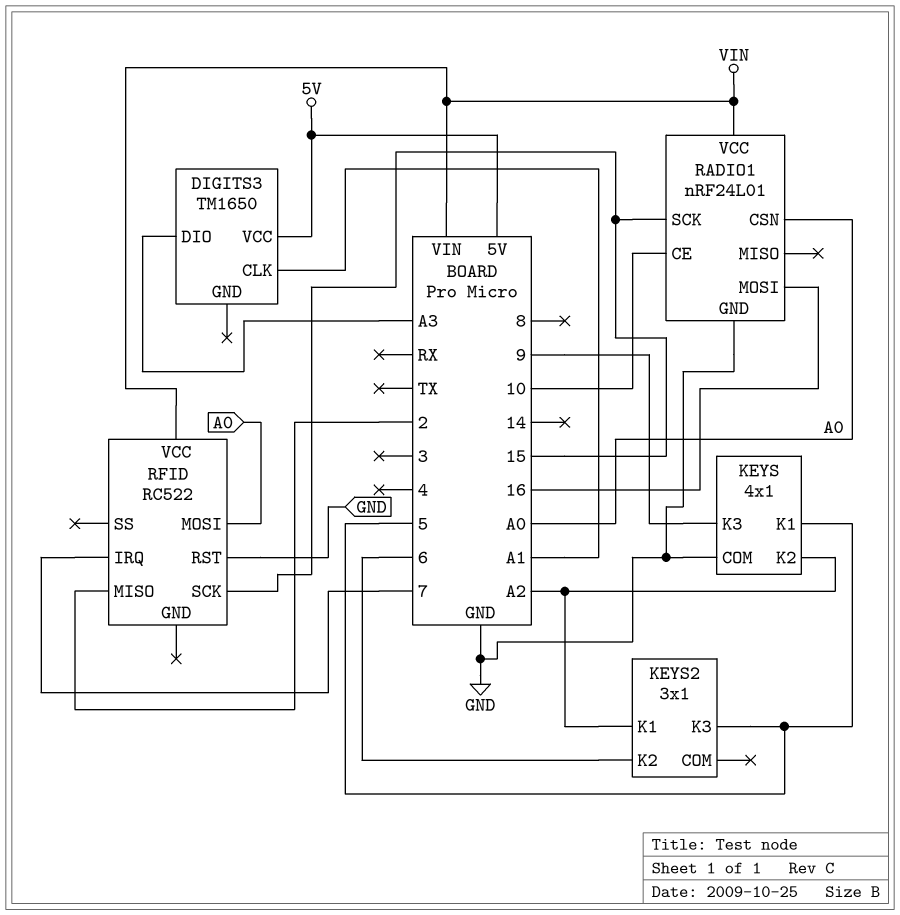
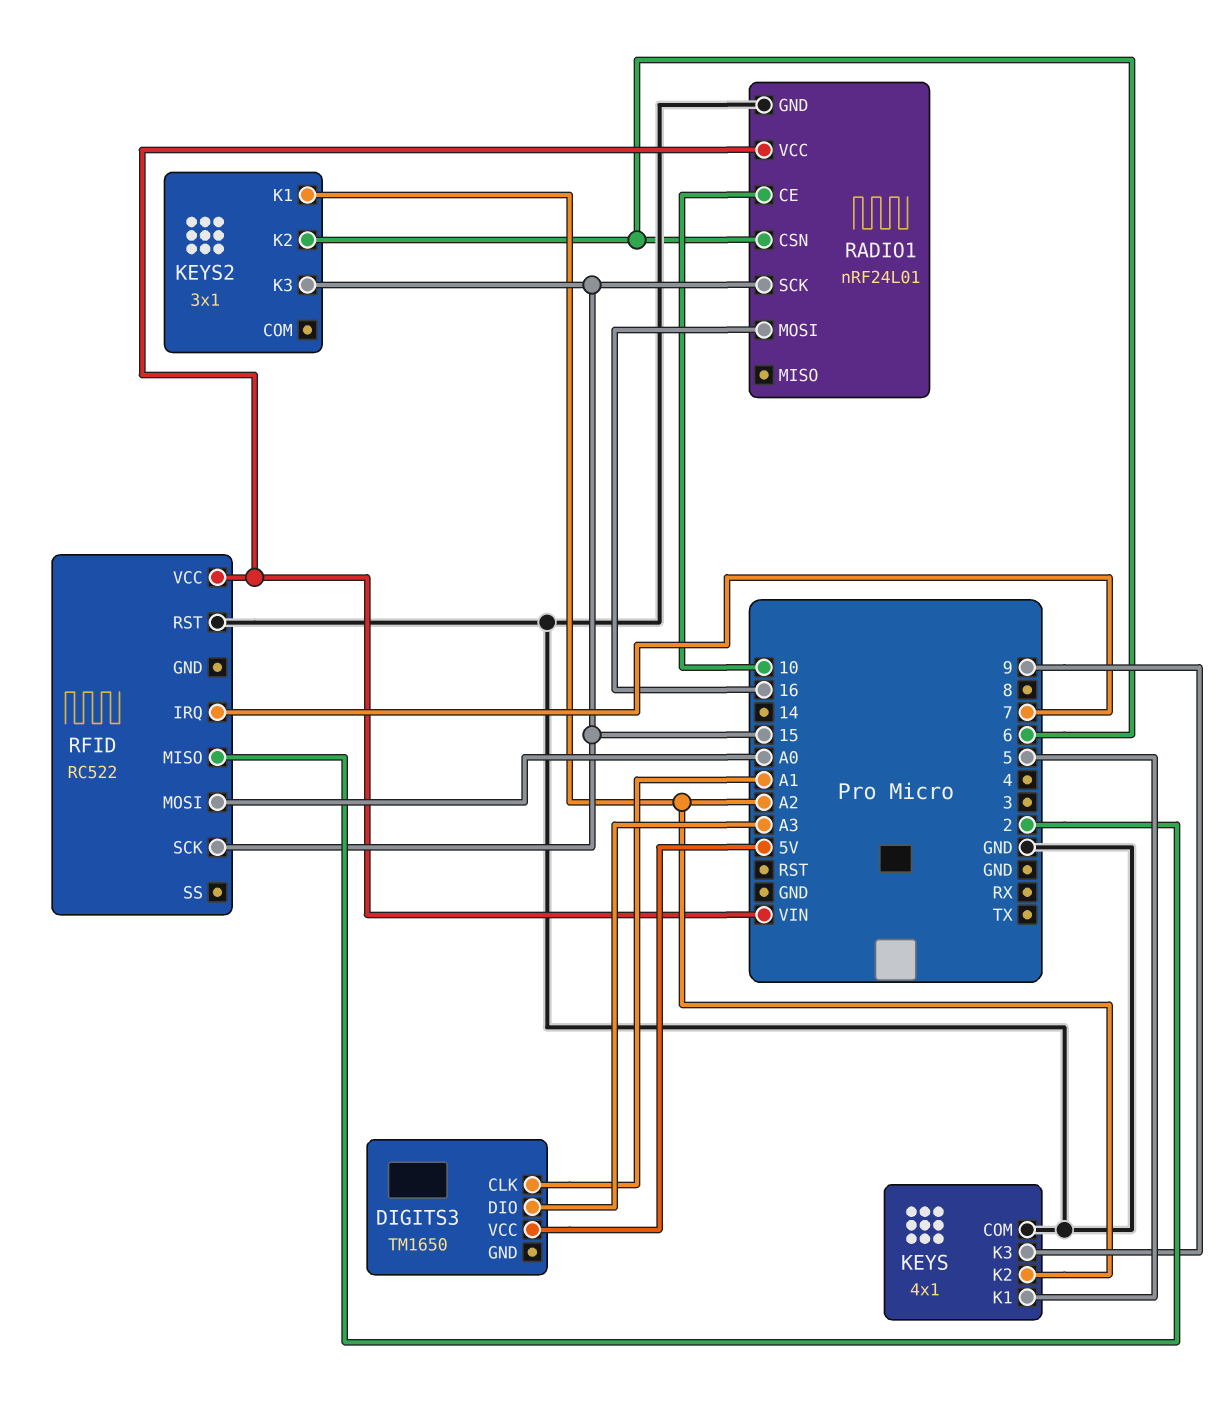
KEYS2 pin K3: 5 -> 15
RADIO1 pin CSN: A0 -> 6

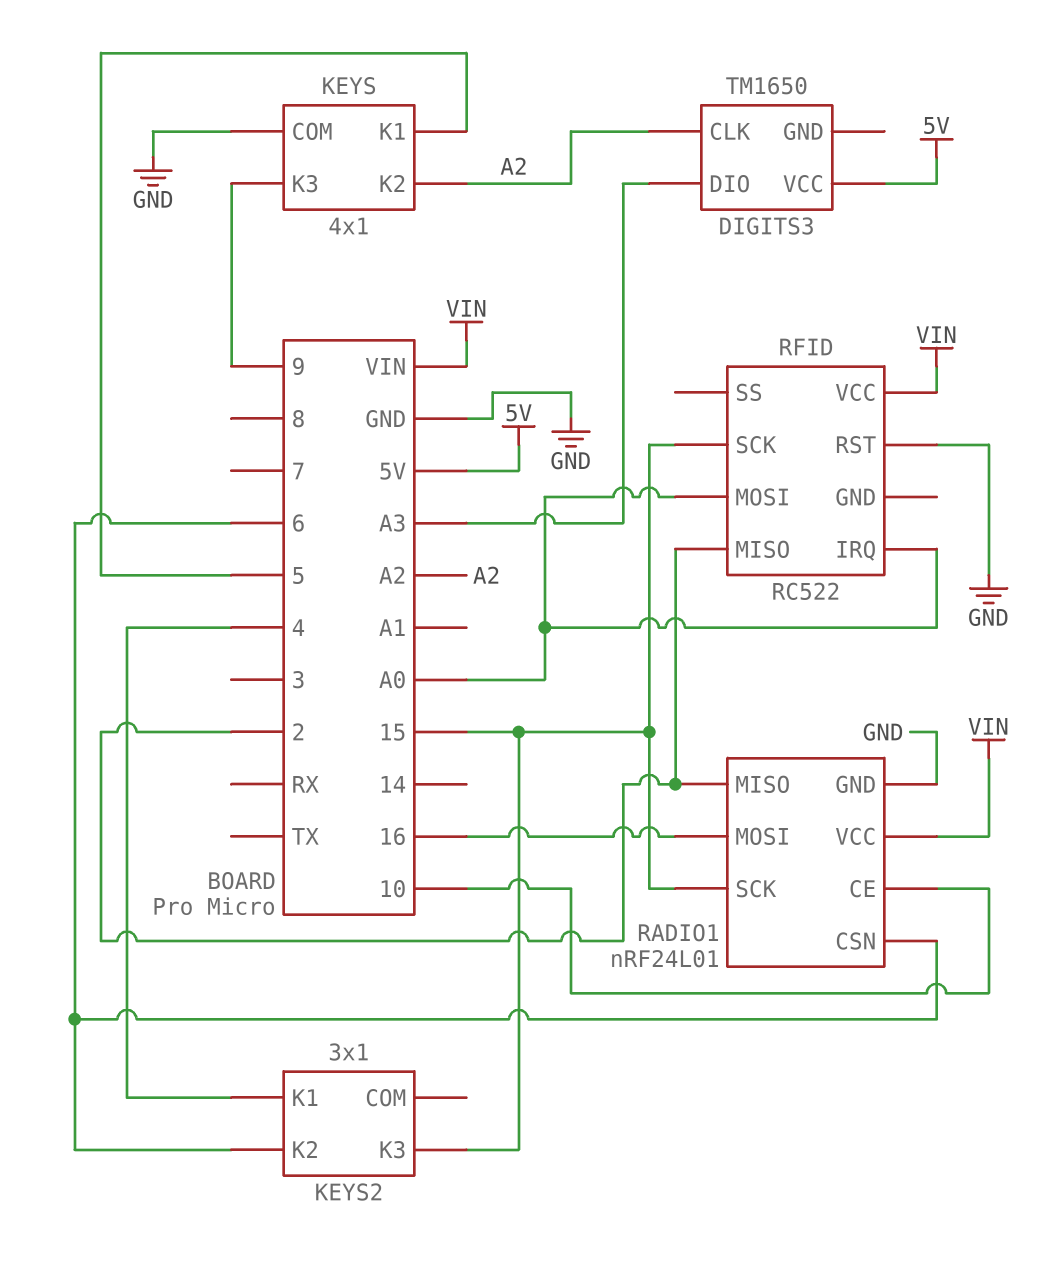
DIGITS3 pin CLK: A1 -> A2
KEYS2 pin K1: A2 -> 4
RADIO1 pin MISO: none -> 2
RFID pin IRQ: 7 -> A0

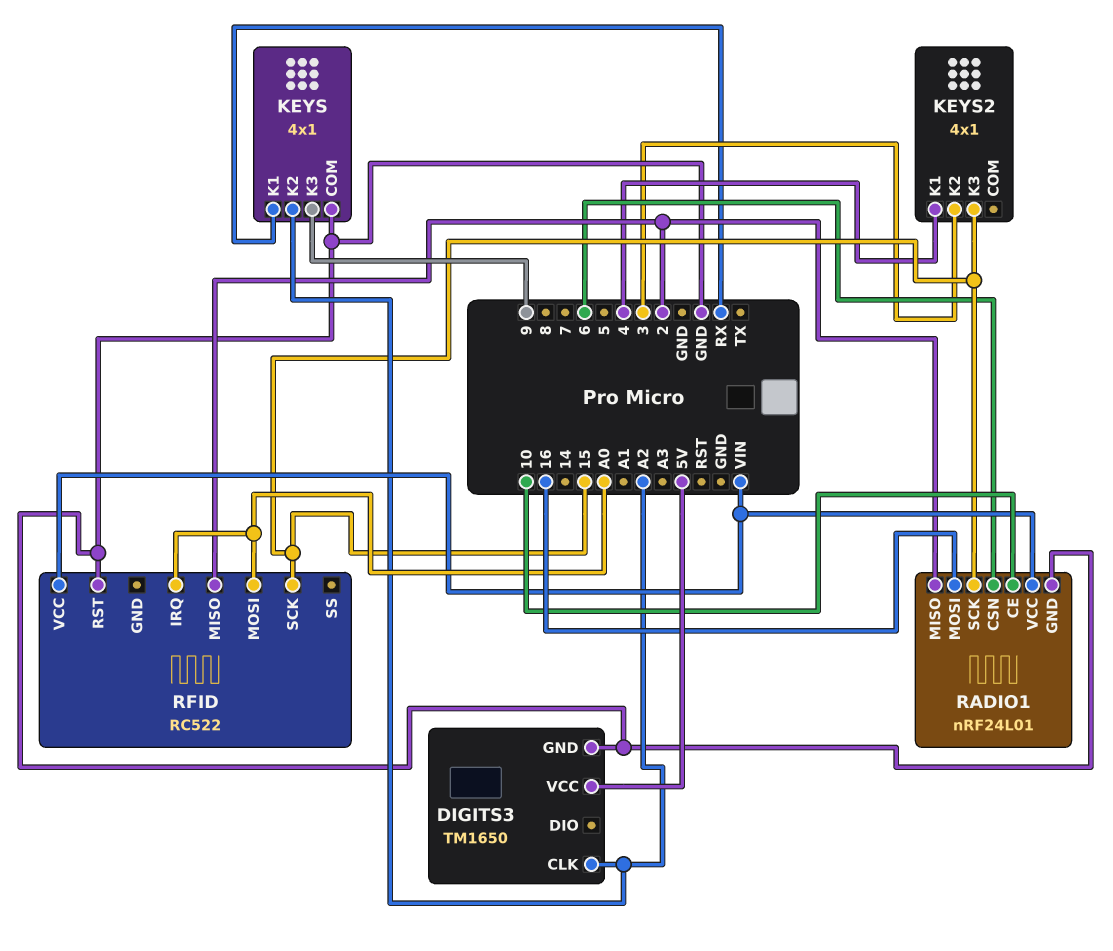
DIGITS3 pin DIO: A3 -> none
DIGITS3 pin GND: none -> GND
KEYS pin K1: 5 -> RX
KEYS2: 3x1 -> 4x1
KEYS2 pin K2: 6 -> 3

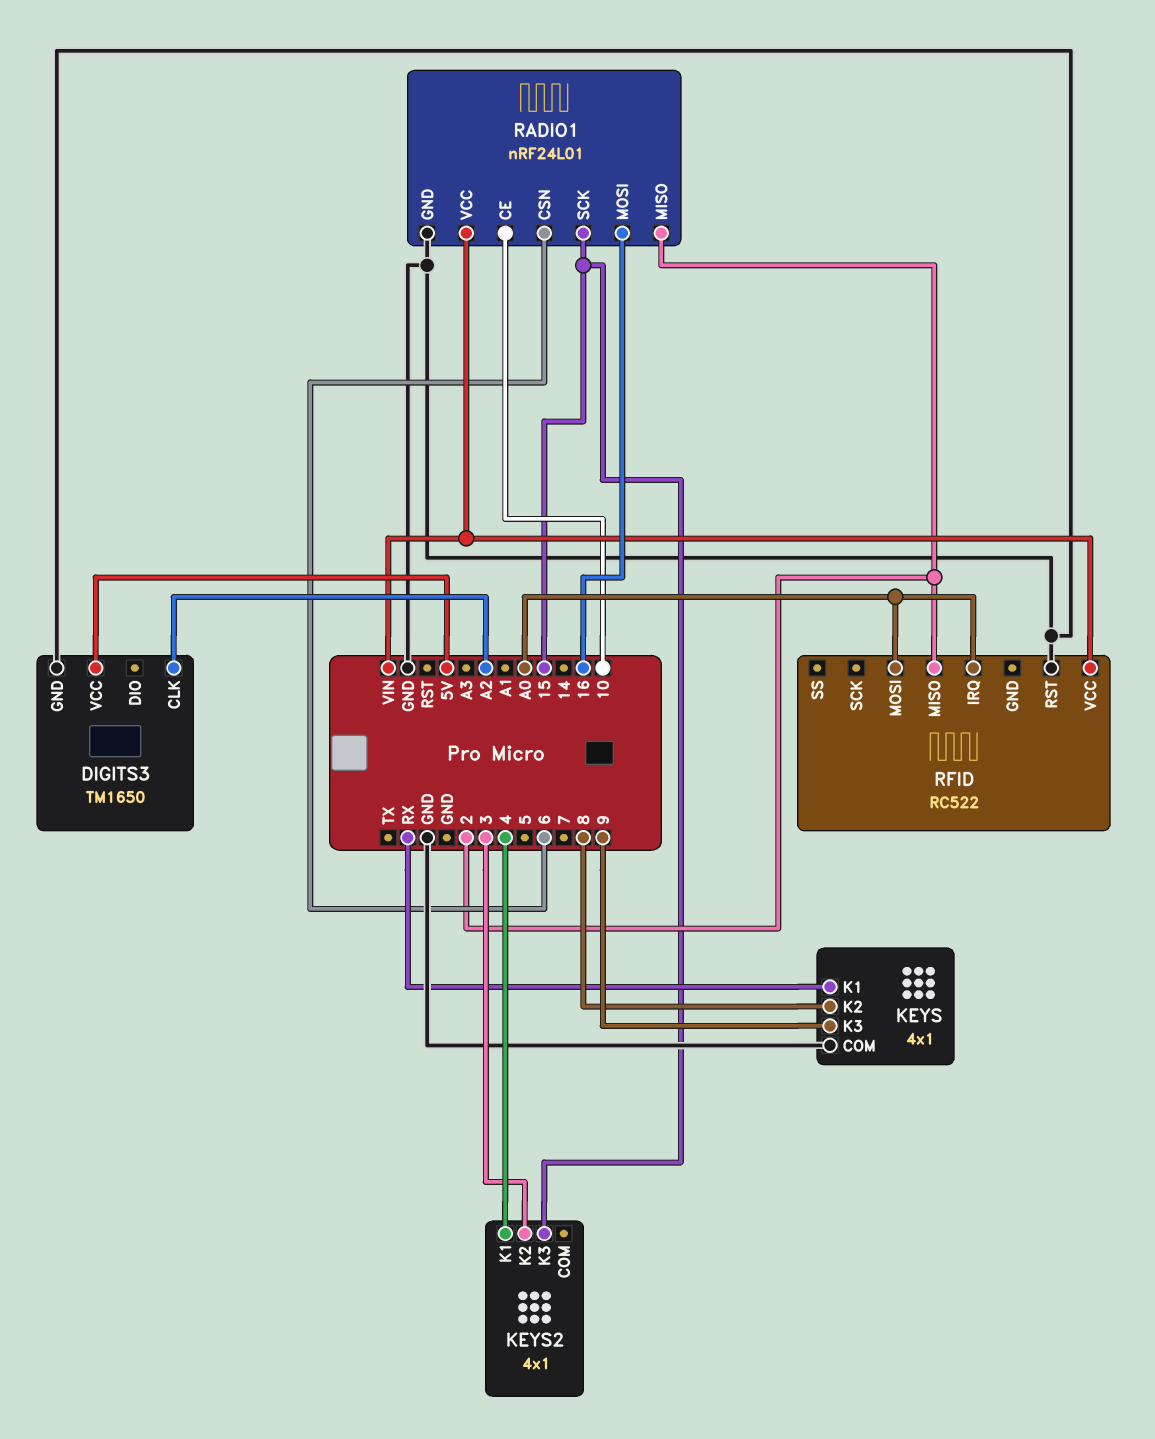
KEYS pin K2: A2 -> 8
RFID pin SCK: 15 -> none

